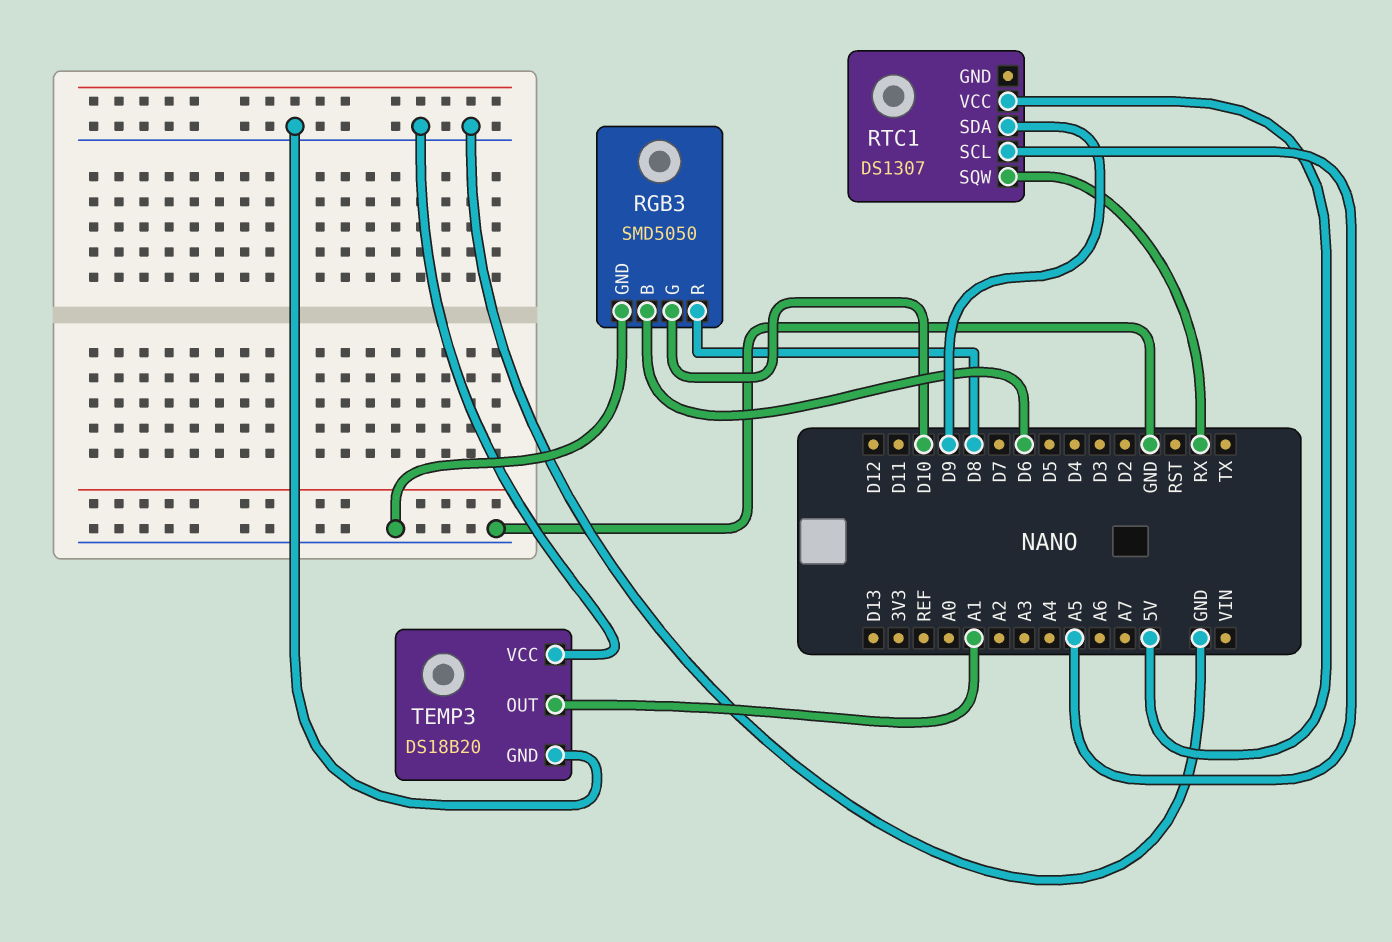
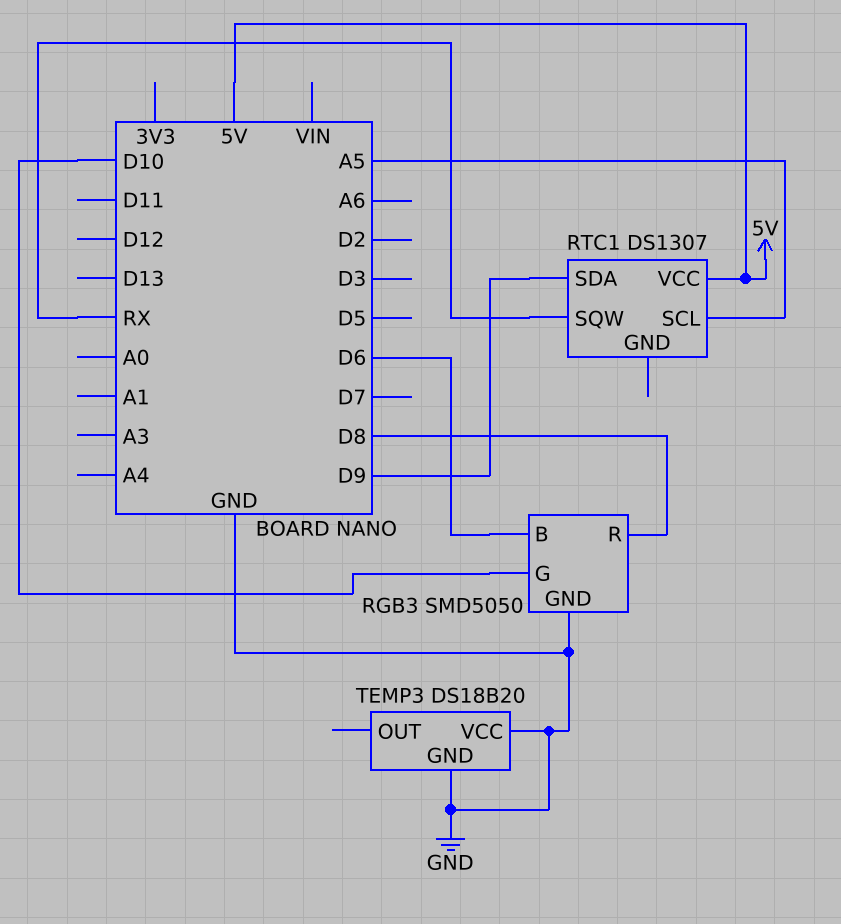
TEMP3 pin OUT: A1 -> none

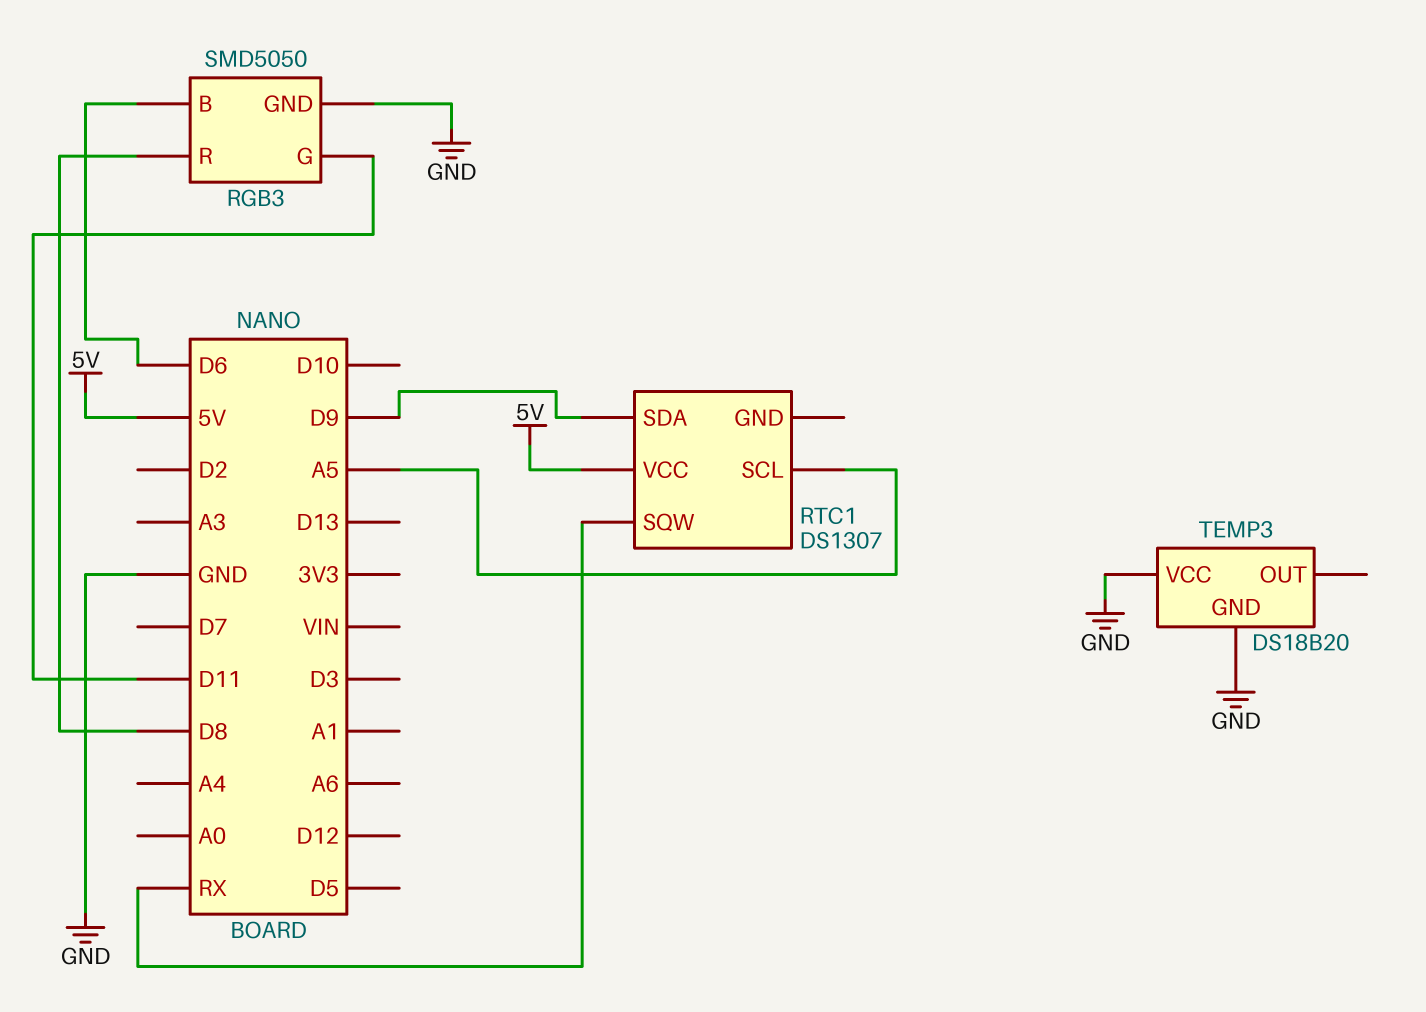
RGB3 pin G: D10 -> D11

